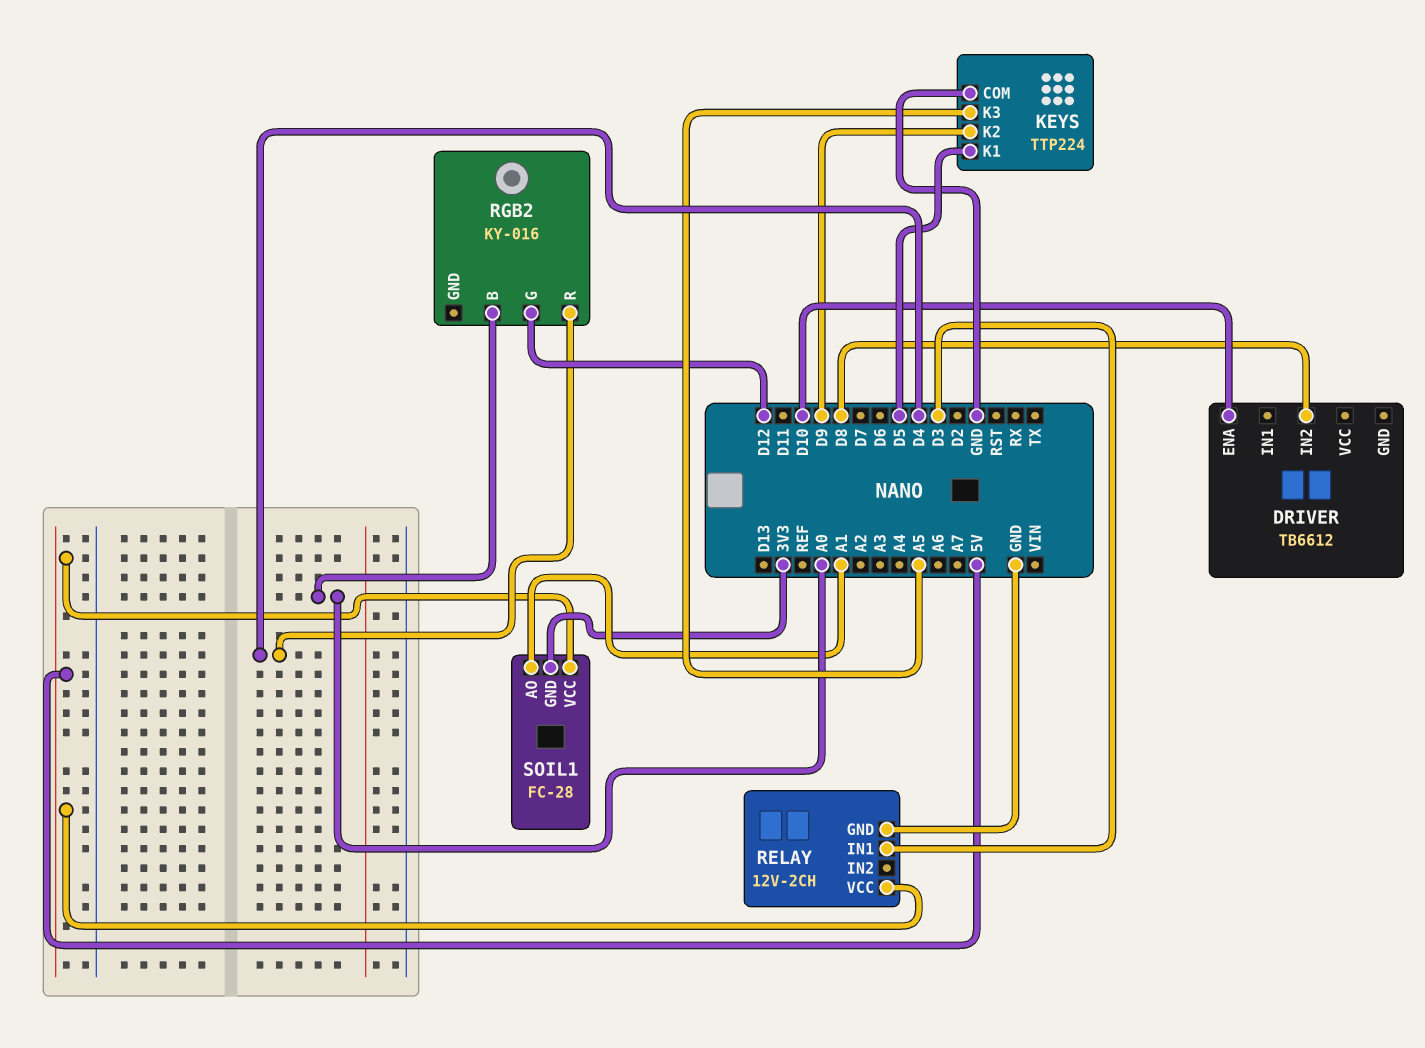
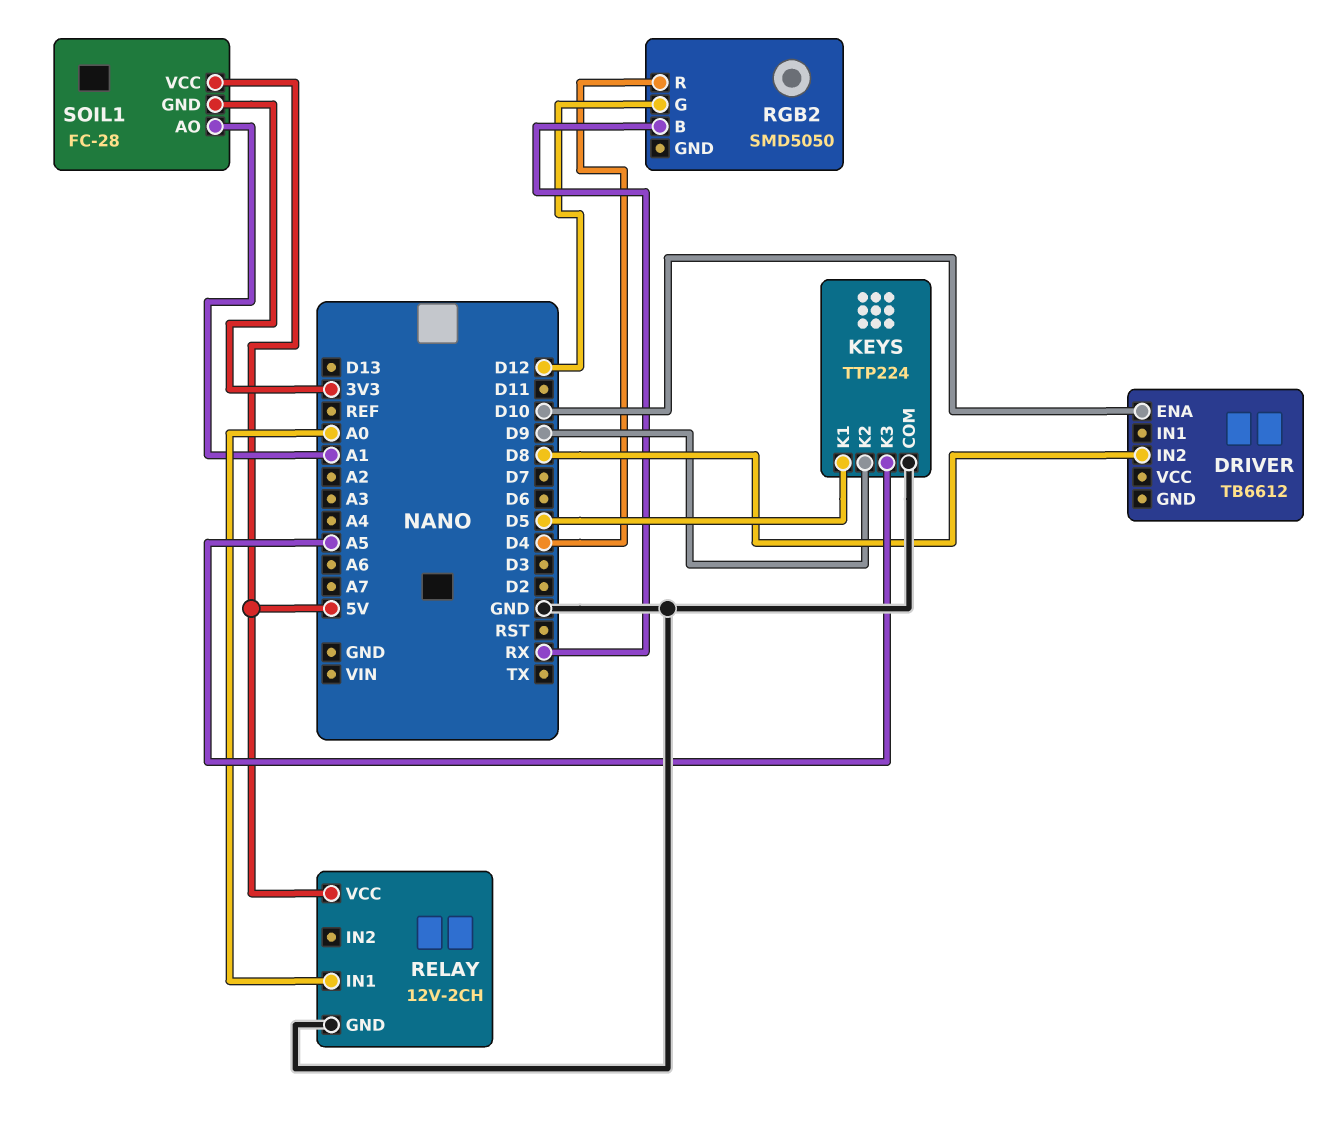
RELAY pin IN1: D3 -> A0
RGB2: KY-016 -> SMD5050
RGB2 pin B: A0 -> RX

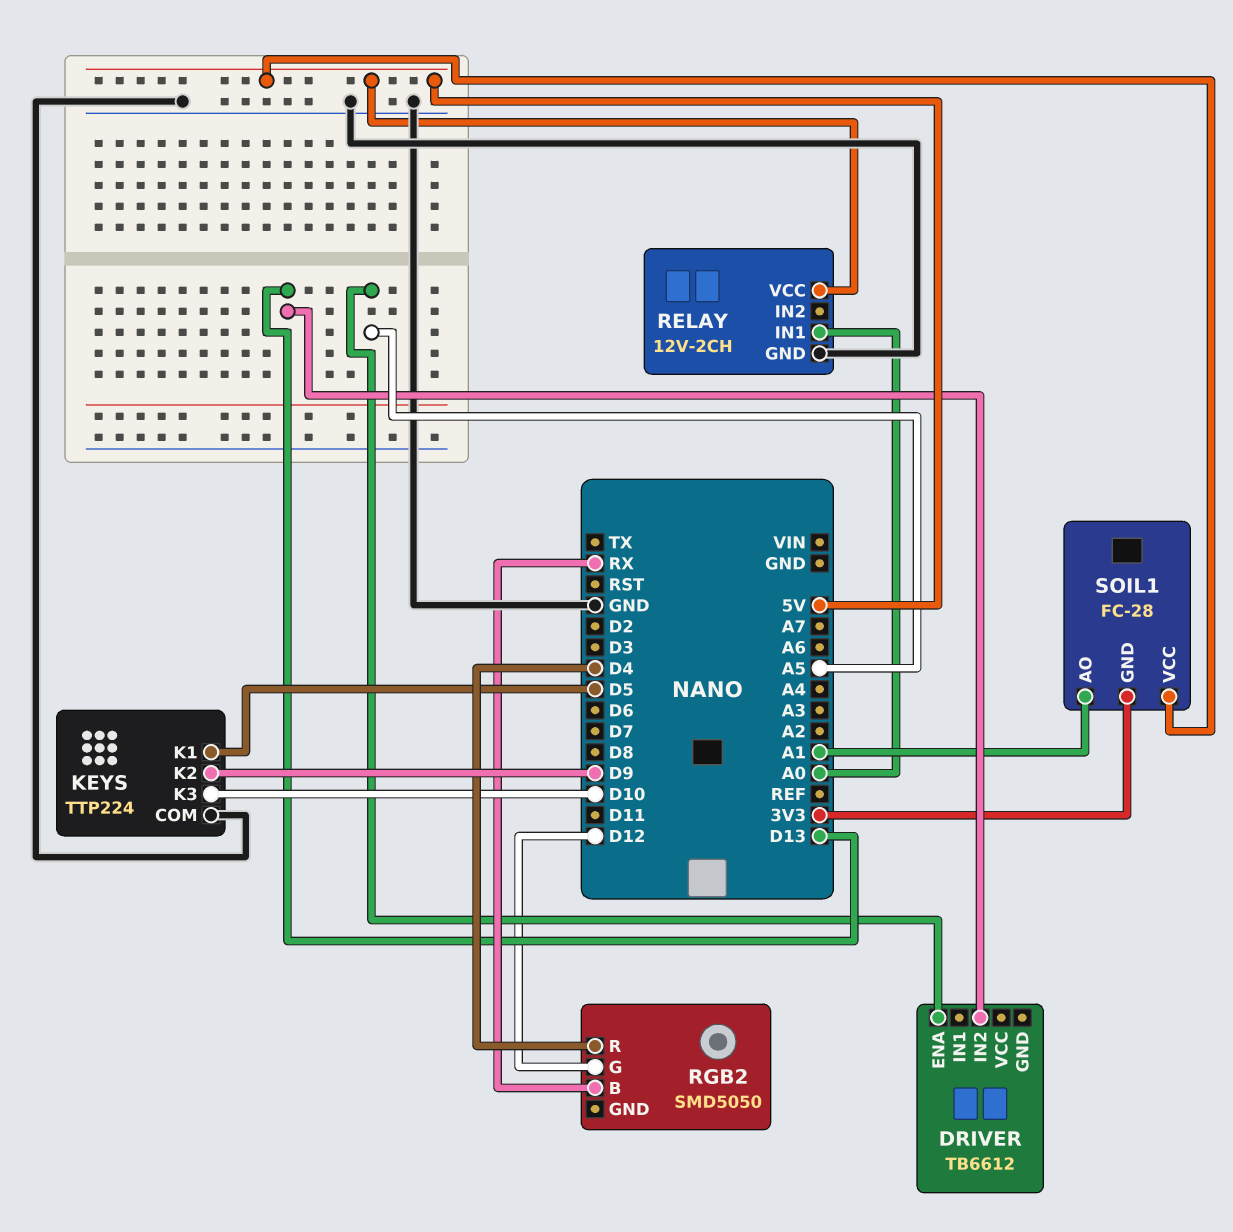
DRIVER pin ENA: D10 -> A5
DRIVER pin IN2: D8 -> D13
KEYS pin K3: A5 -> D10

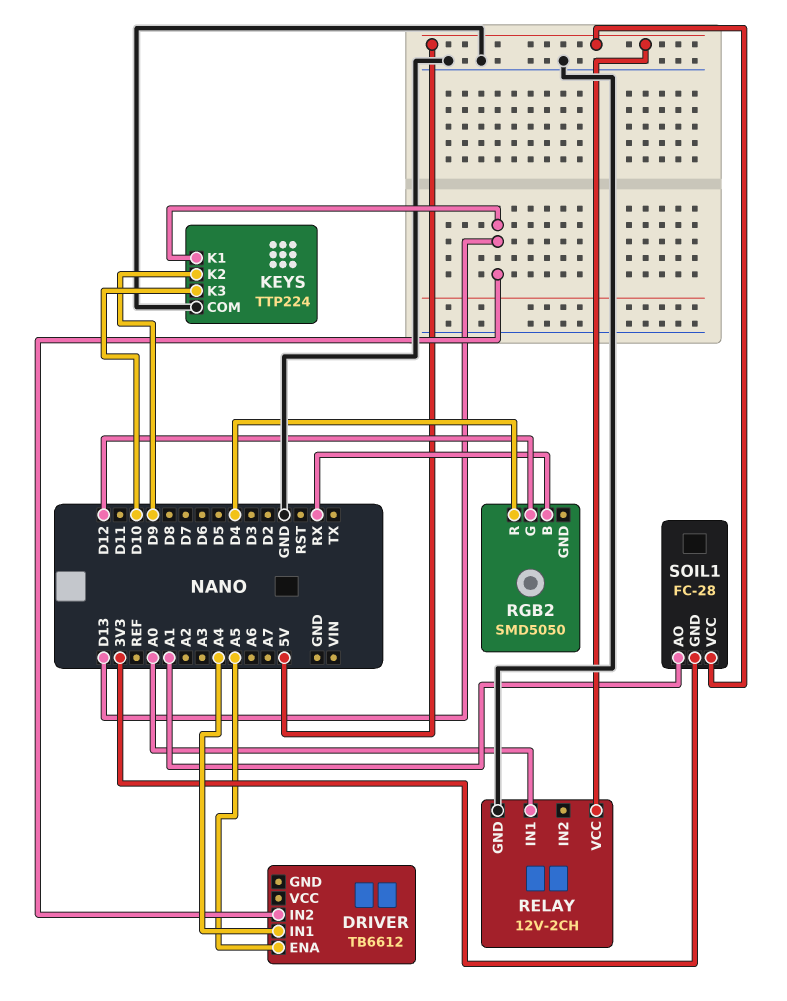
DRIVER pin IN1: none -> A4
KEYS pin K1: D5 -> D13

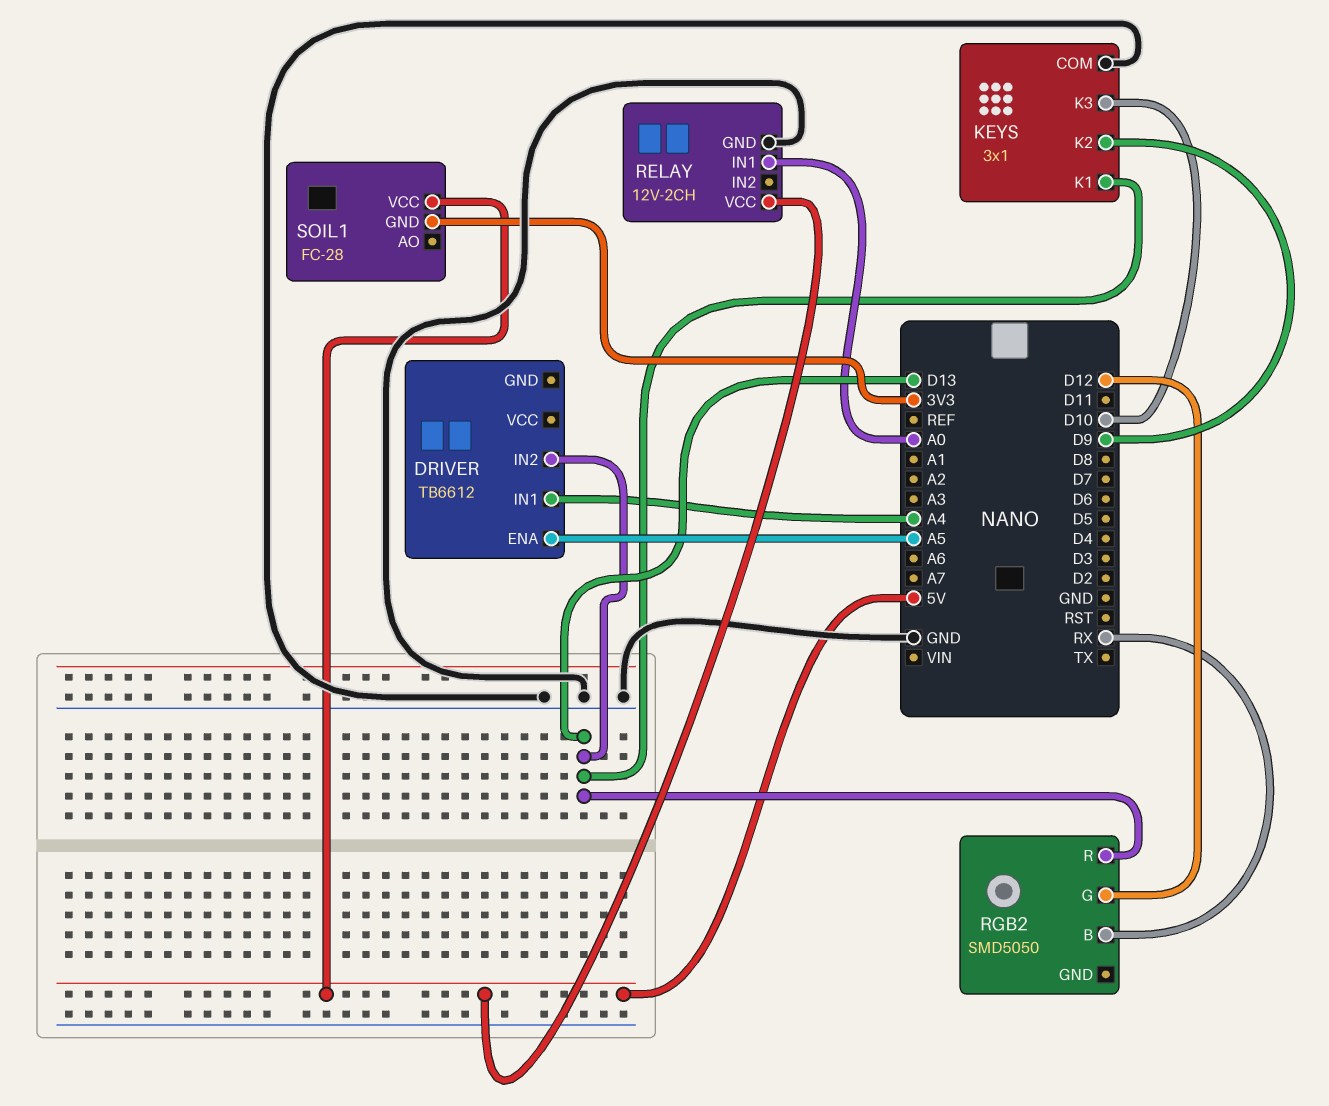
KEYS: TTP224 -> 3x1
RGB2 pin R: D4 -> D13
SOIL1 pin AO: A1 -> none

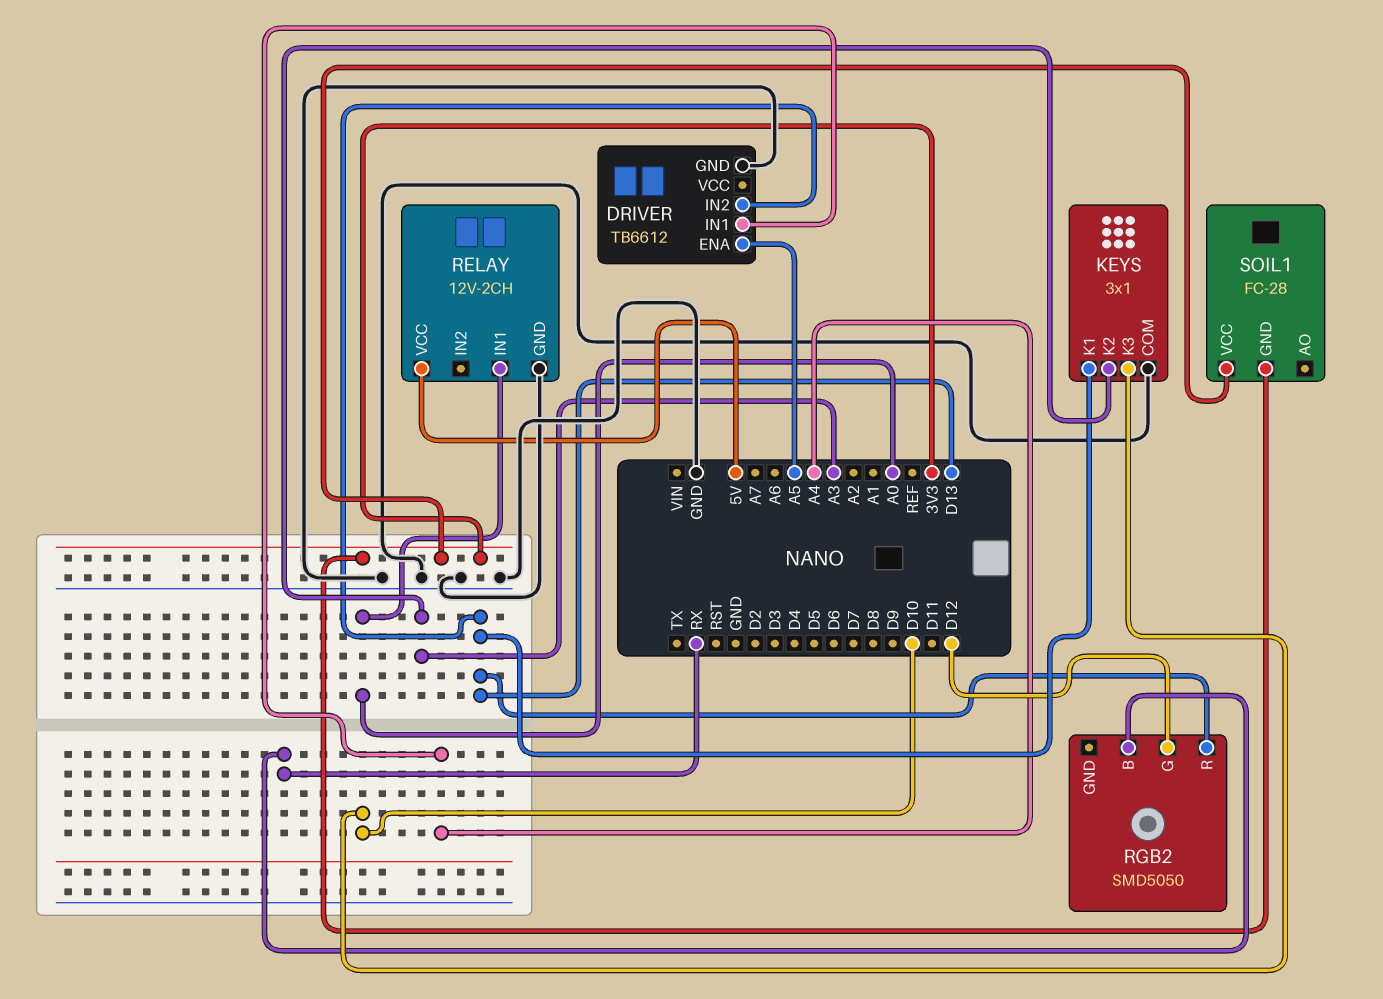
DRIVER pin GND: none -> GND
KEYS pin K2: D9 -> A3
SOIL1 pin VCC: 5V -> 3V3

